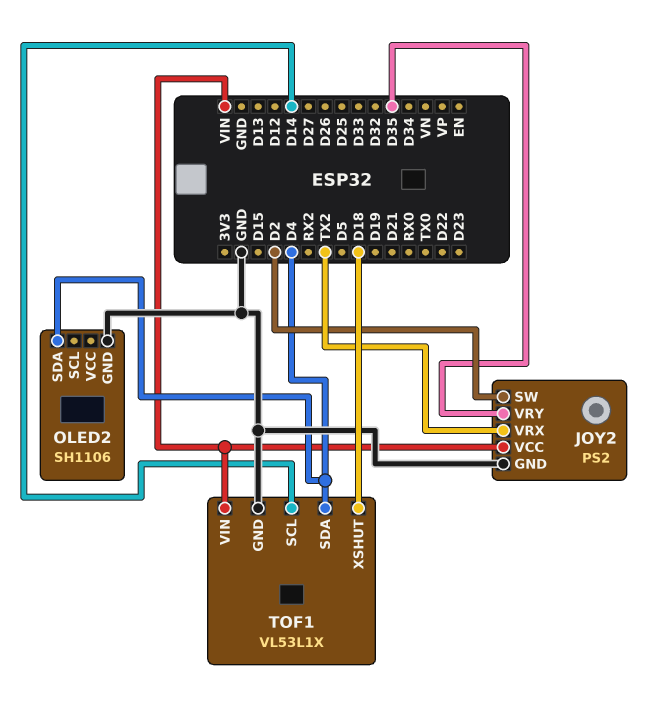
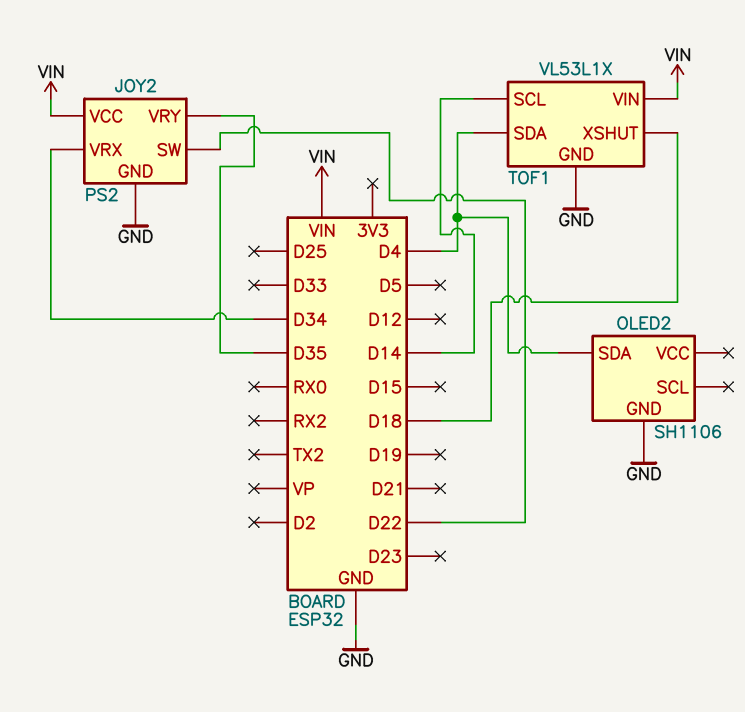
JOY2 pin SW: D2 -> D22
JOY2 pin VRX: TX2 -> D34

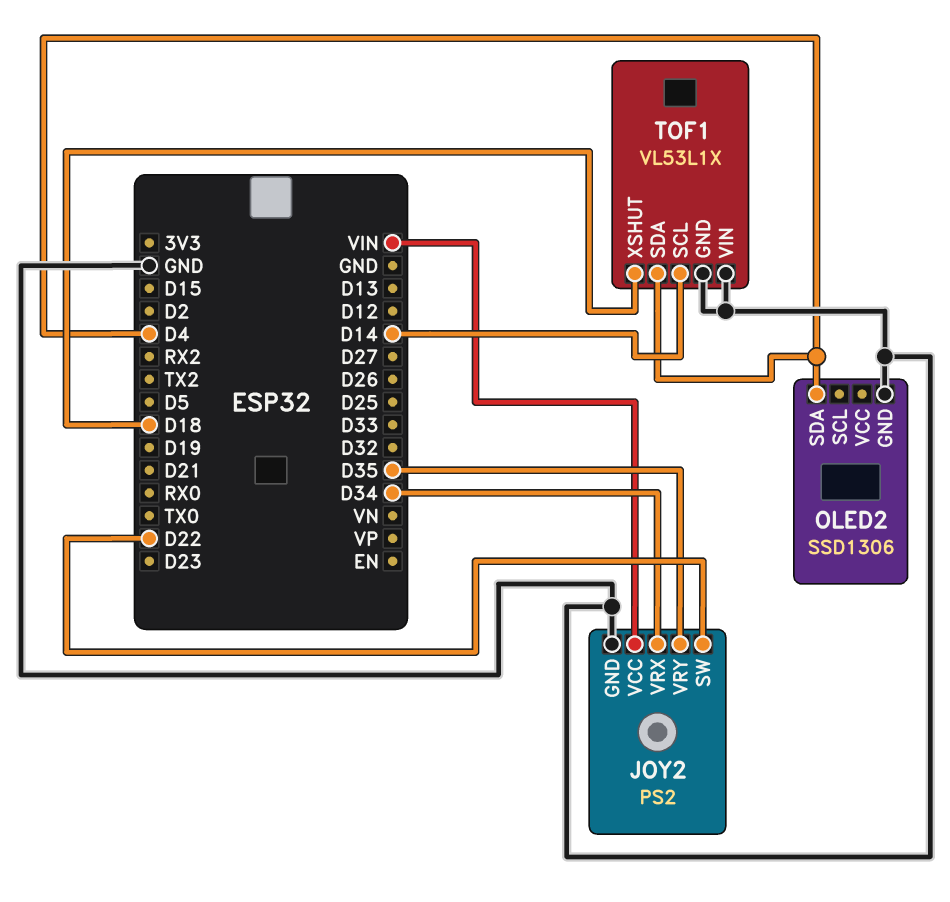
OLED2: SH1106 -> SSD1306
TOF1 pin VIN: VIN -> GND

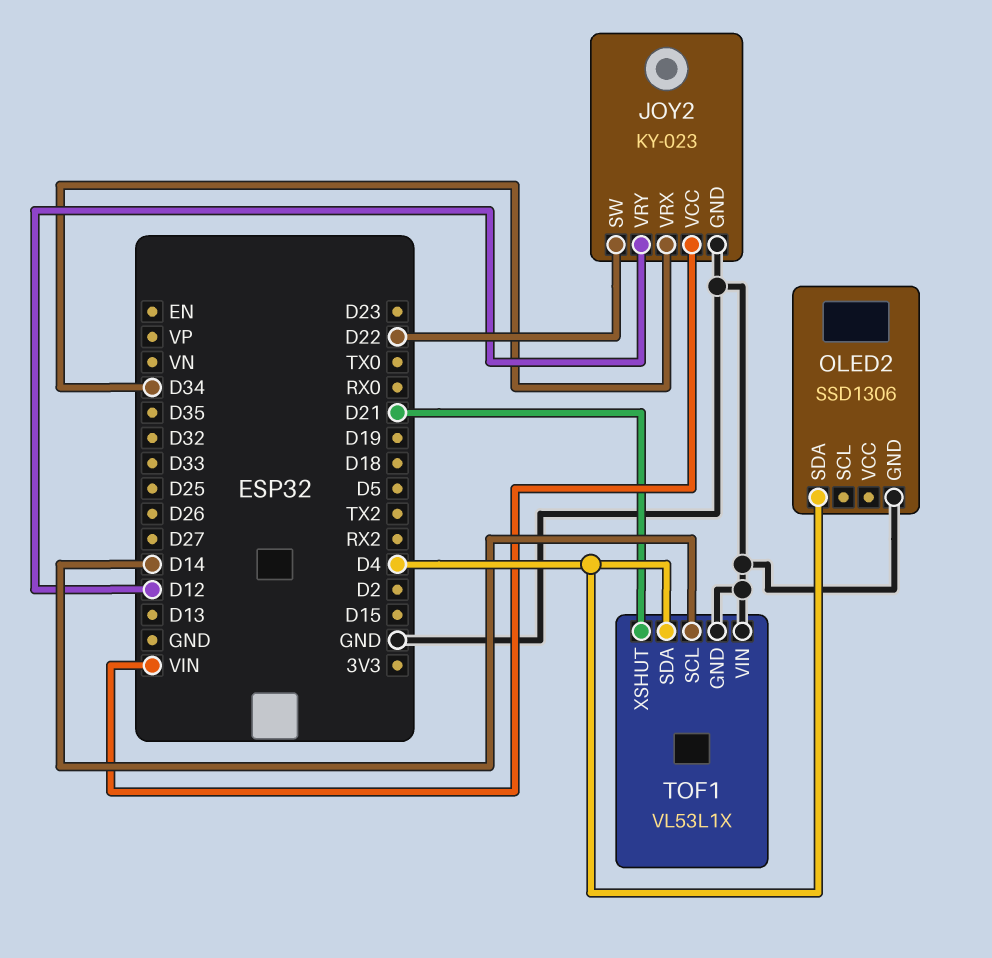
JOY2: PS2 -> KY-023
JOY2 pin VRY: D35 -> D12
TOF1 pin XSHUT: D18 -> D21

